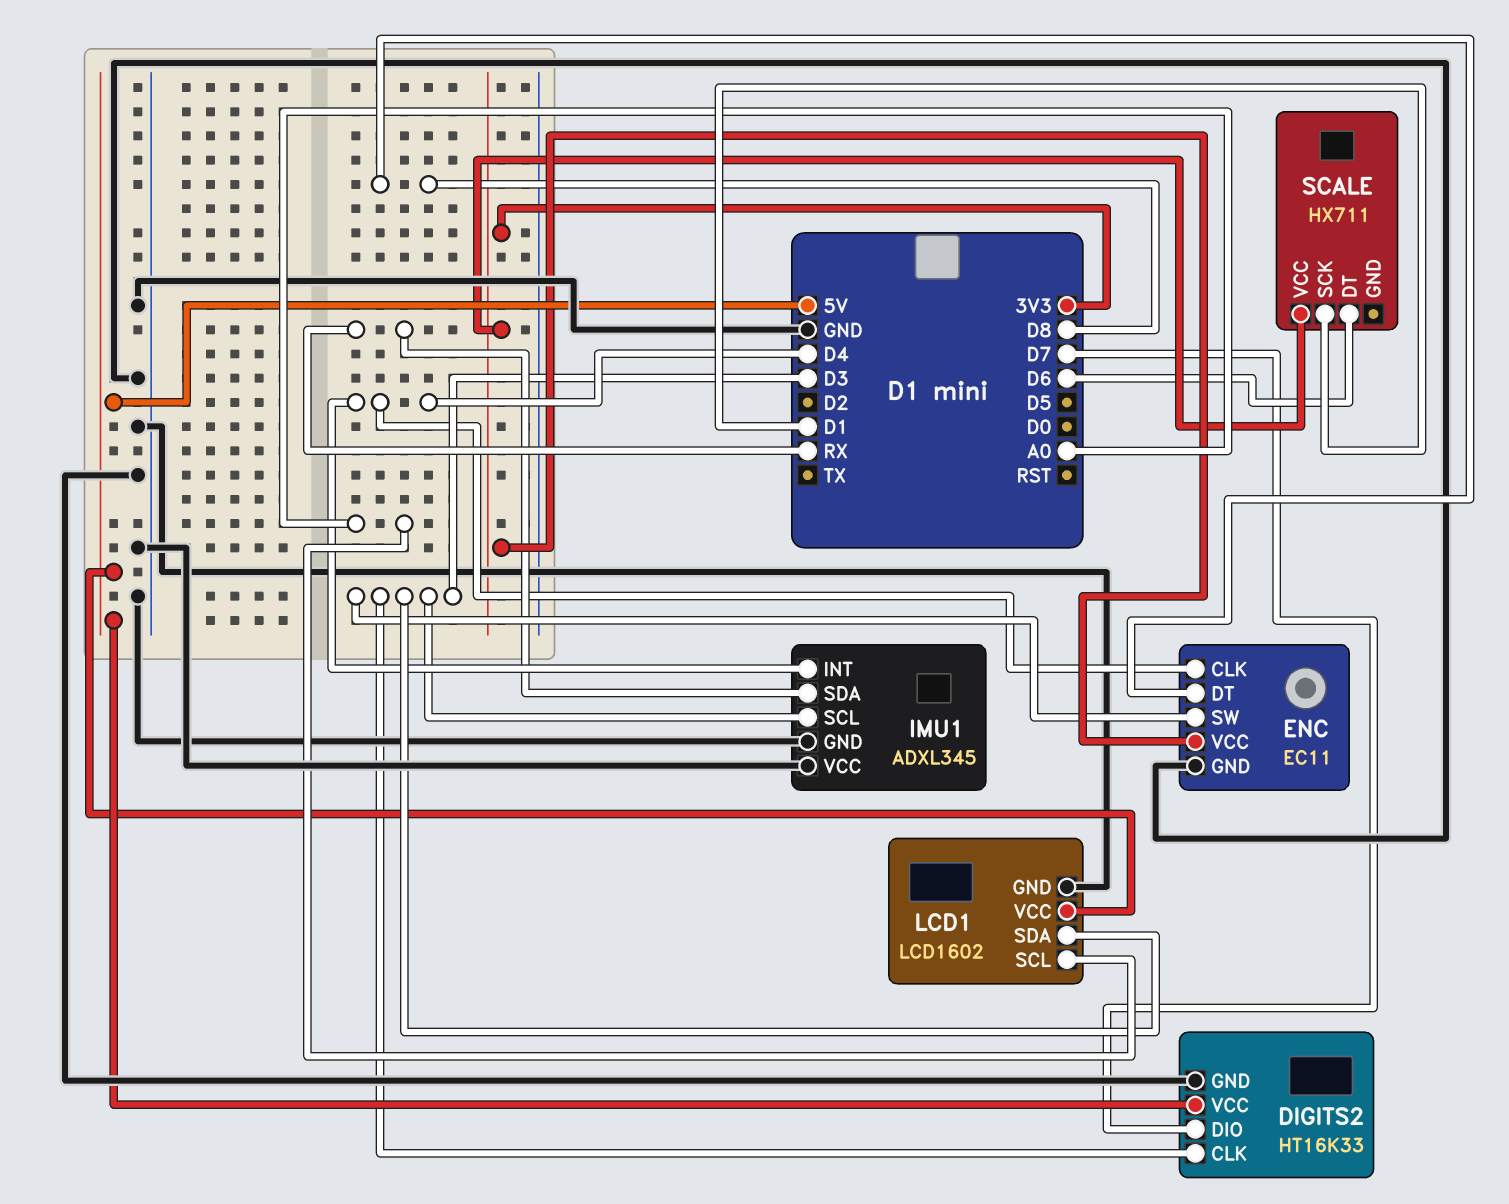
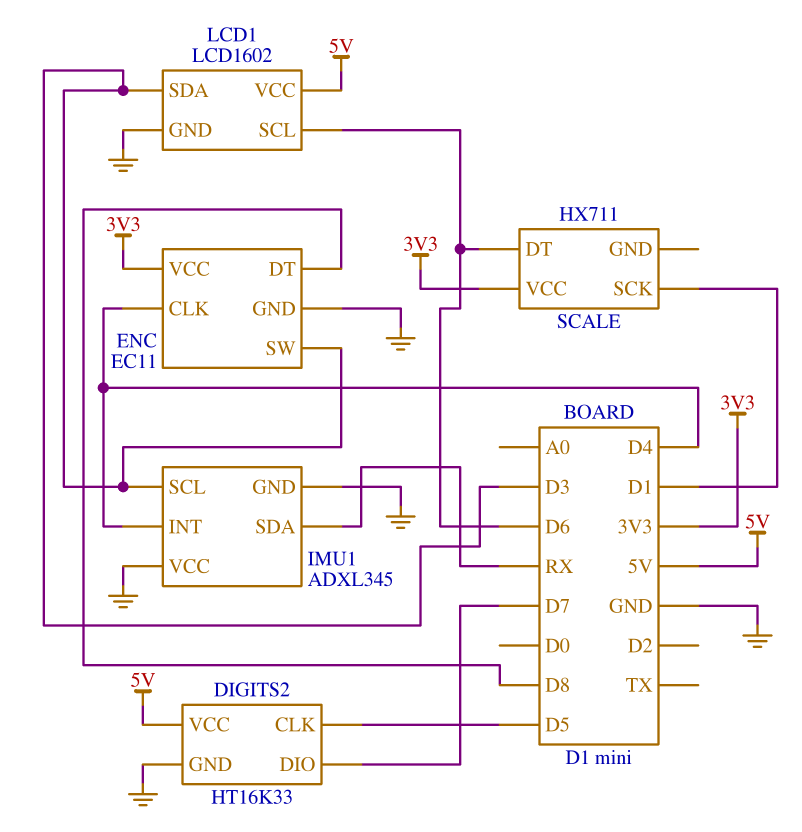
DIGITS2 pin CLK: D3 -> D5
LCD1 pin SCL: A0 -> D6

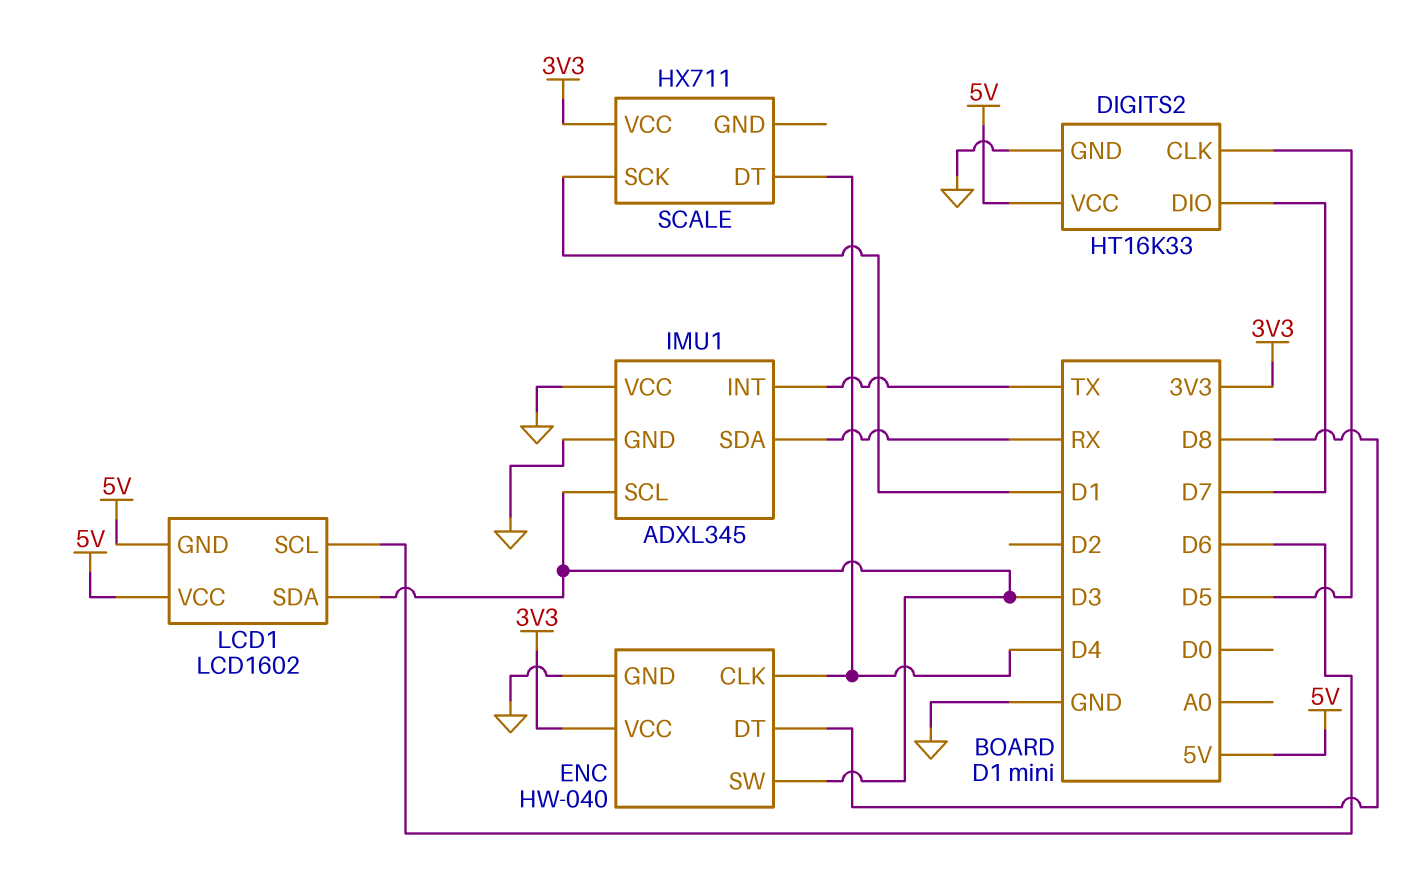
ENC: EC11 -> HW-040
IMU1 pin INT: D4 -> TX
LCD1 pin GND: GND -> 5V
SCALE pin DT: D6 -> D4

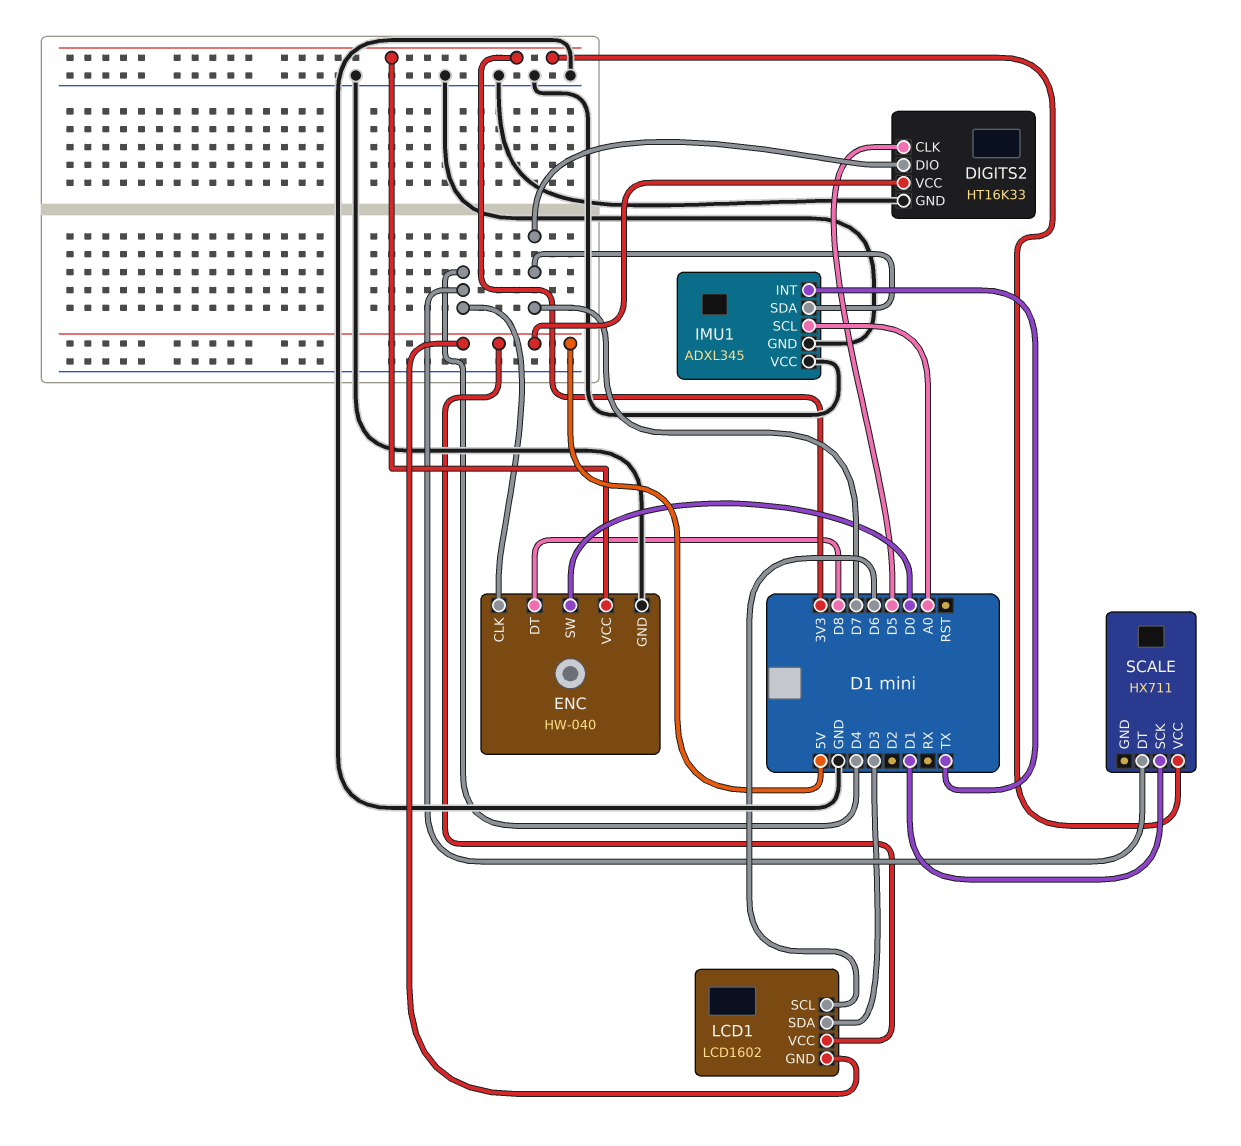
ENC pin SW: D3 -> D0
IMU1 pin SCL: D3 -> A0
IMU1 pin SDA: RX -> D7

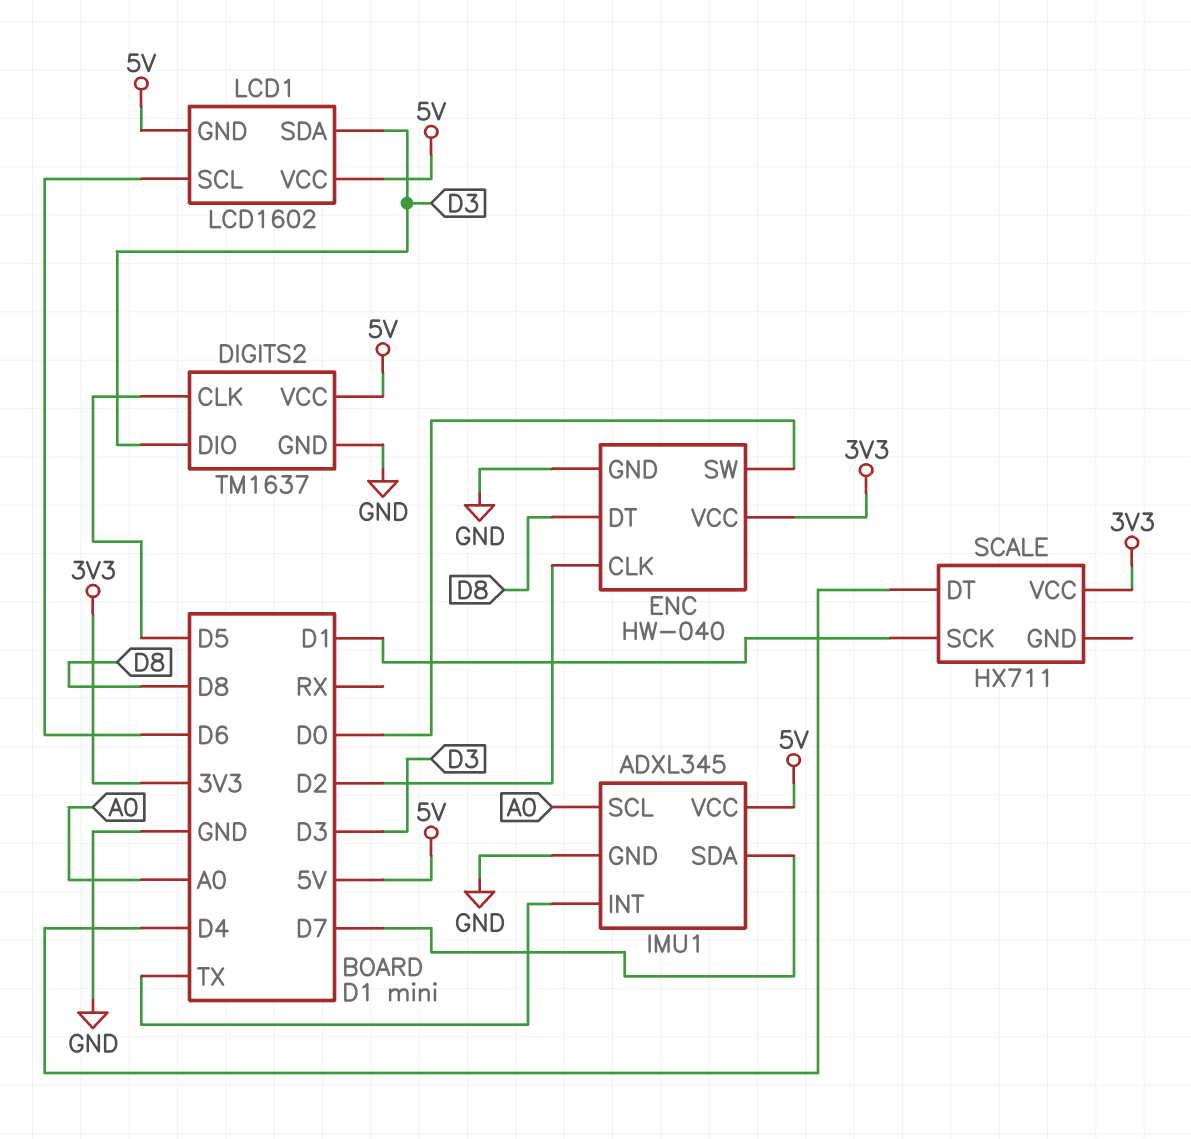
DIGITS2: HT16K33 -> TM1637
DIGITS2 pin DIO: D7 -> D3
ENC pin CLK: D4 -> D2
IMU1 pin VCC: GND -> 5V

